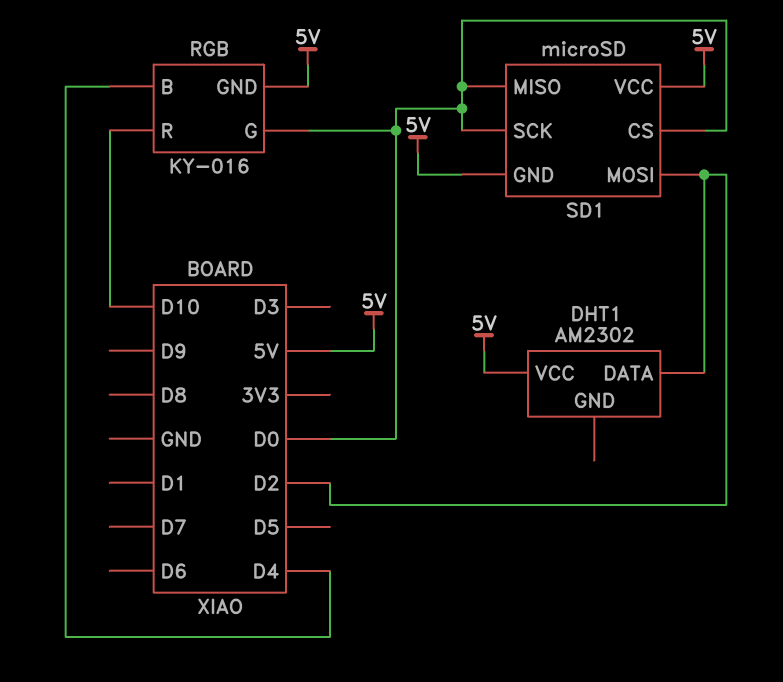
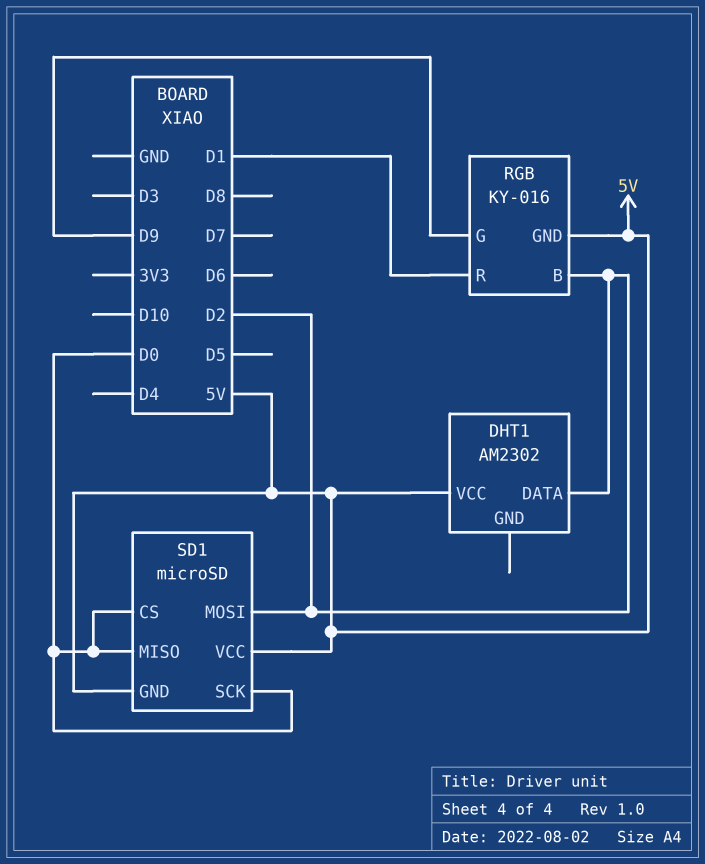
RGB pin B: D4 -> D2
RGB pin G: D0 -> D9
RGB pin R: D10 -> D1

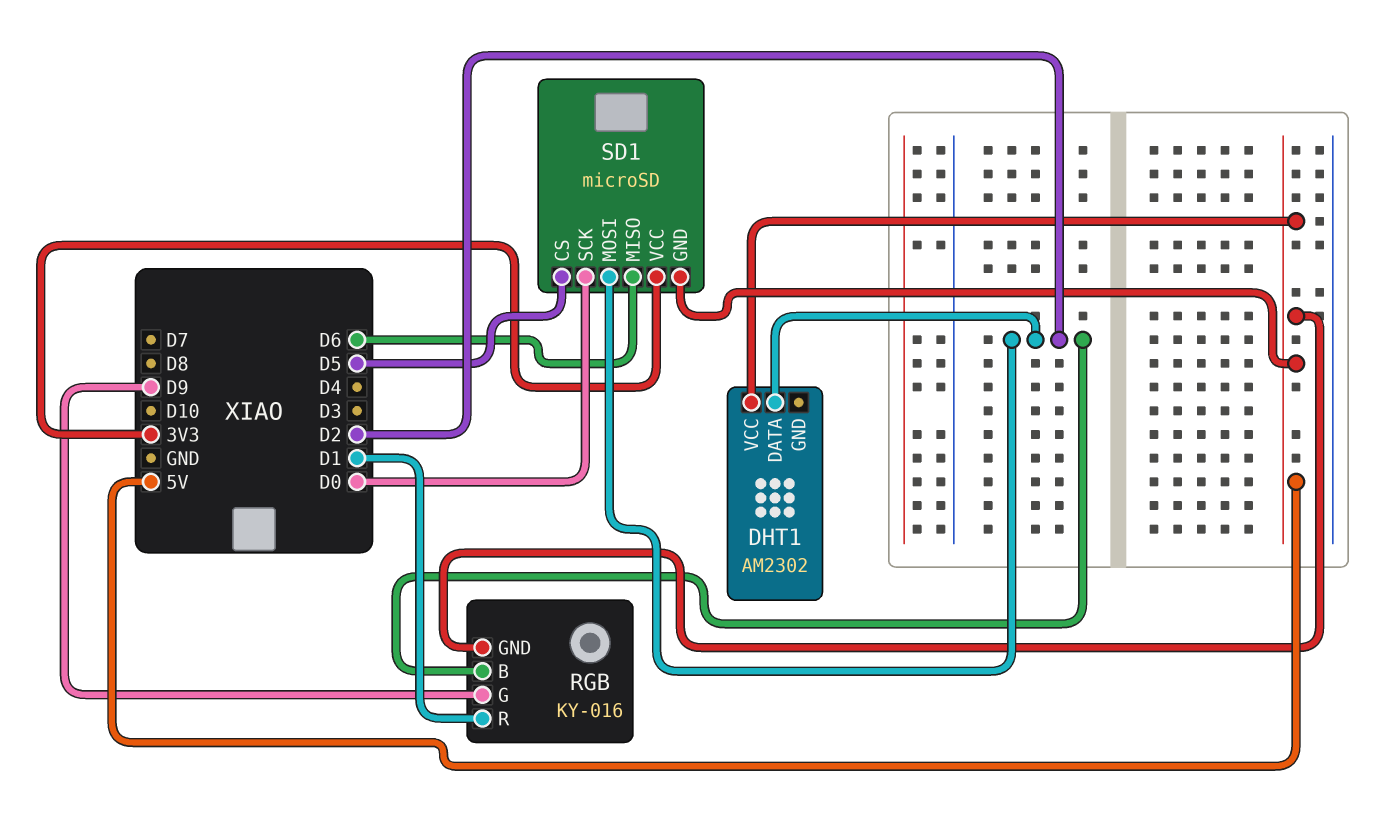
SD1 pin CS: D0 -> D5
SD1 pin MISO: D0 -> D6
SD1 pin VCC: 5V -> 3V3

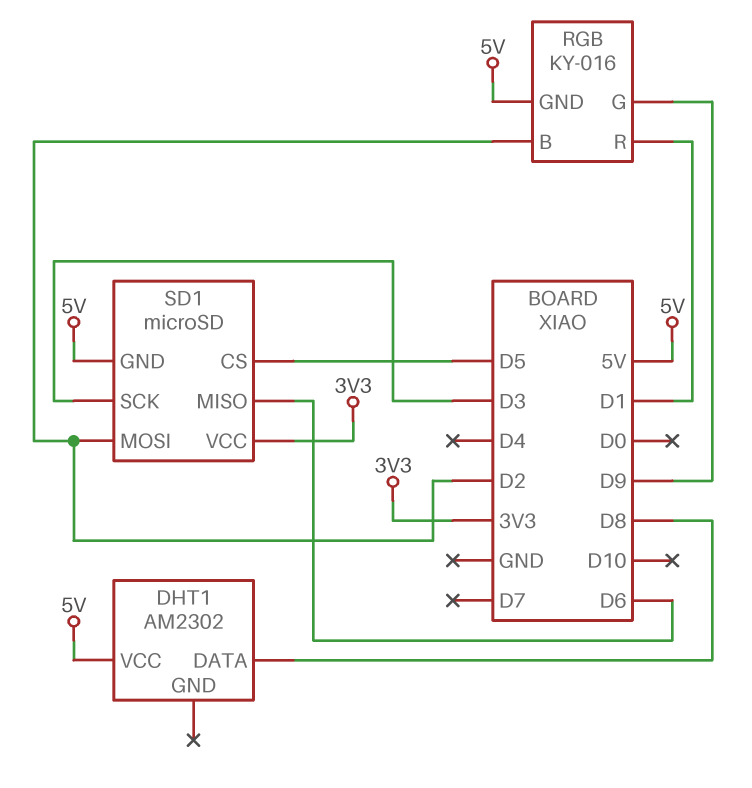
DHT1 pin DATA: D2 -> D8
SD1 pin SCK: D0 -> D3

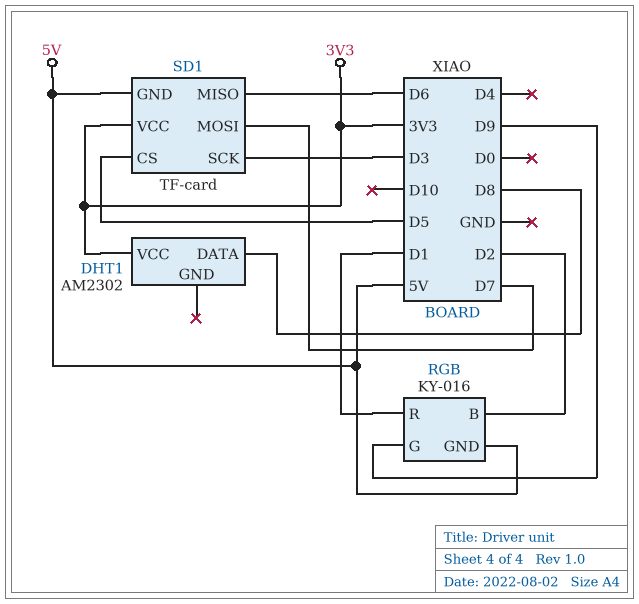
DHT1 pin VCC: 5V -> 3V3
SD1: microSD -> TF-card
SD1 pin MOSI: D2 -> D7

